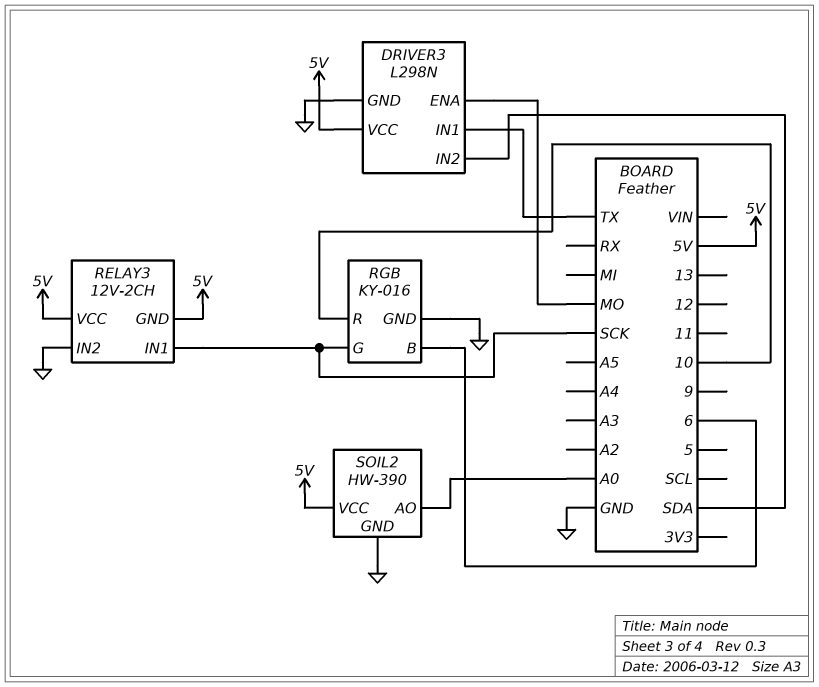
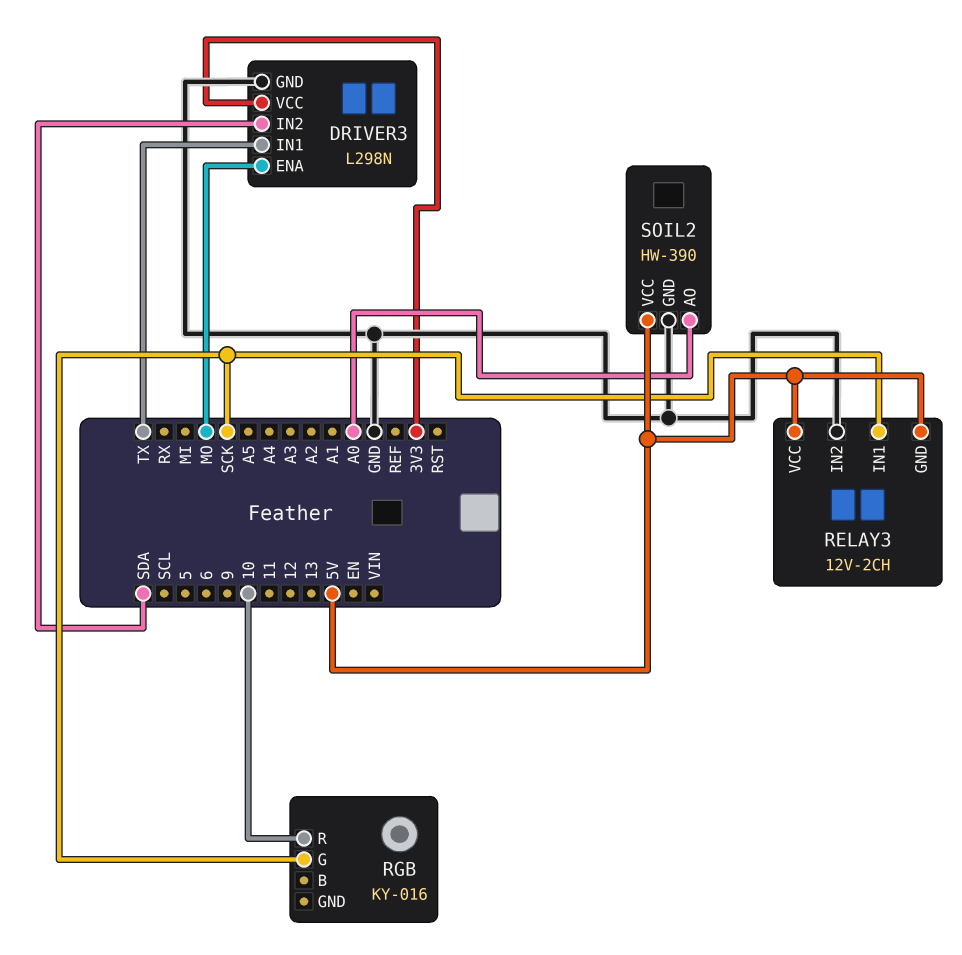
DRIVER3 pin VCC: 5V -> 3V3
RGB pin B: 6 -> none
RGB pin GND: GND -> none

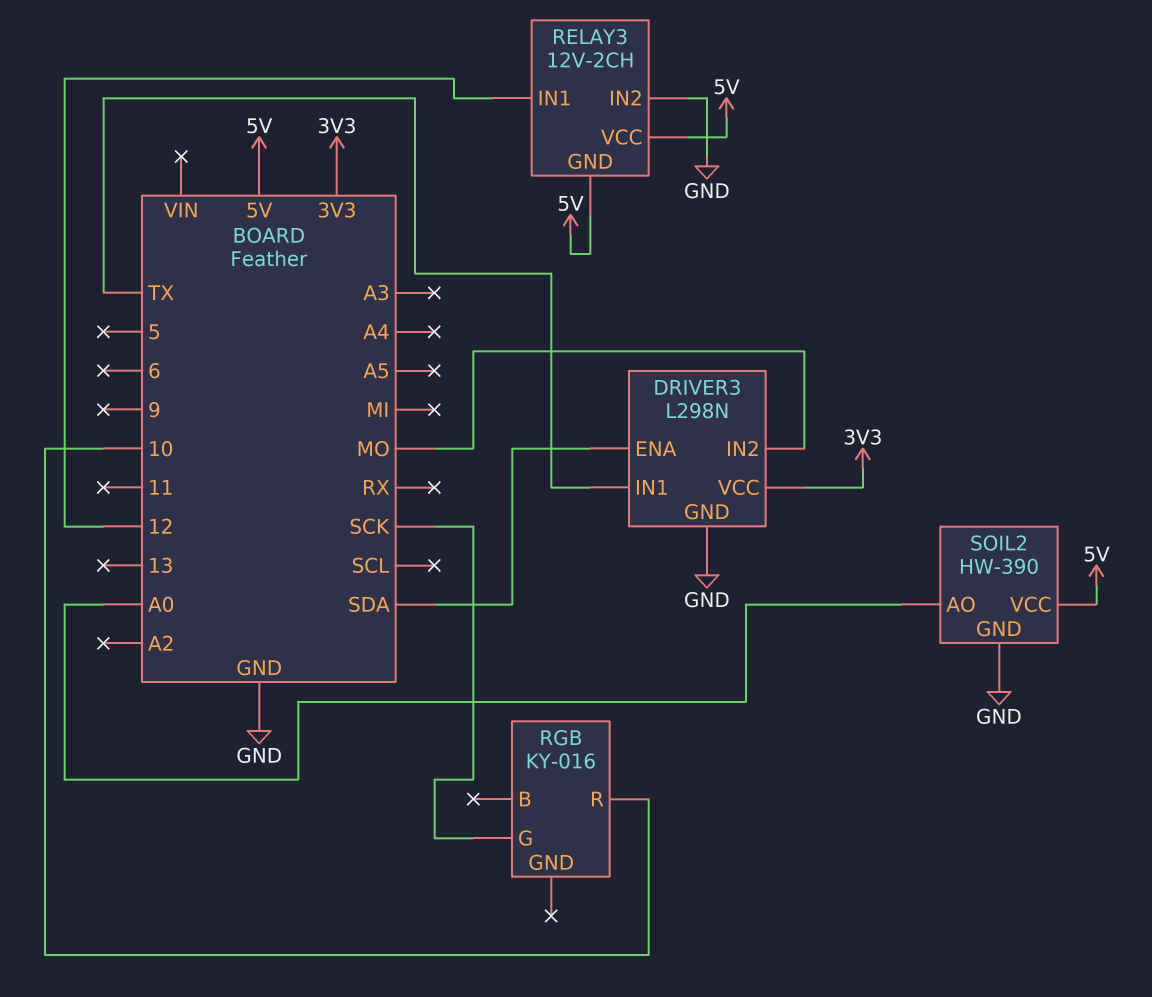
DRIVER3 pin ENA: MO -> SDA
DRIVER3 pin IN2: SDA -> MO
RELAY3 pin IN1: SCK -> 12

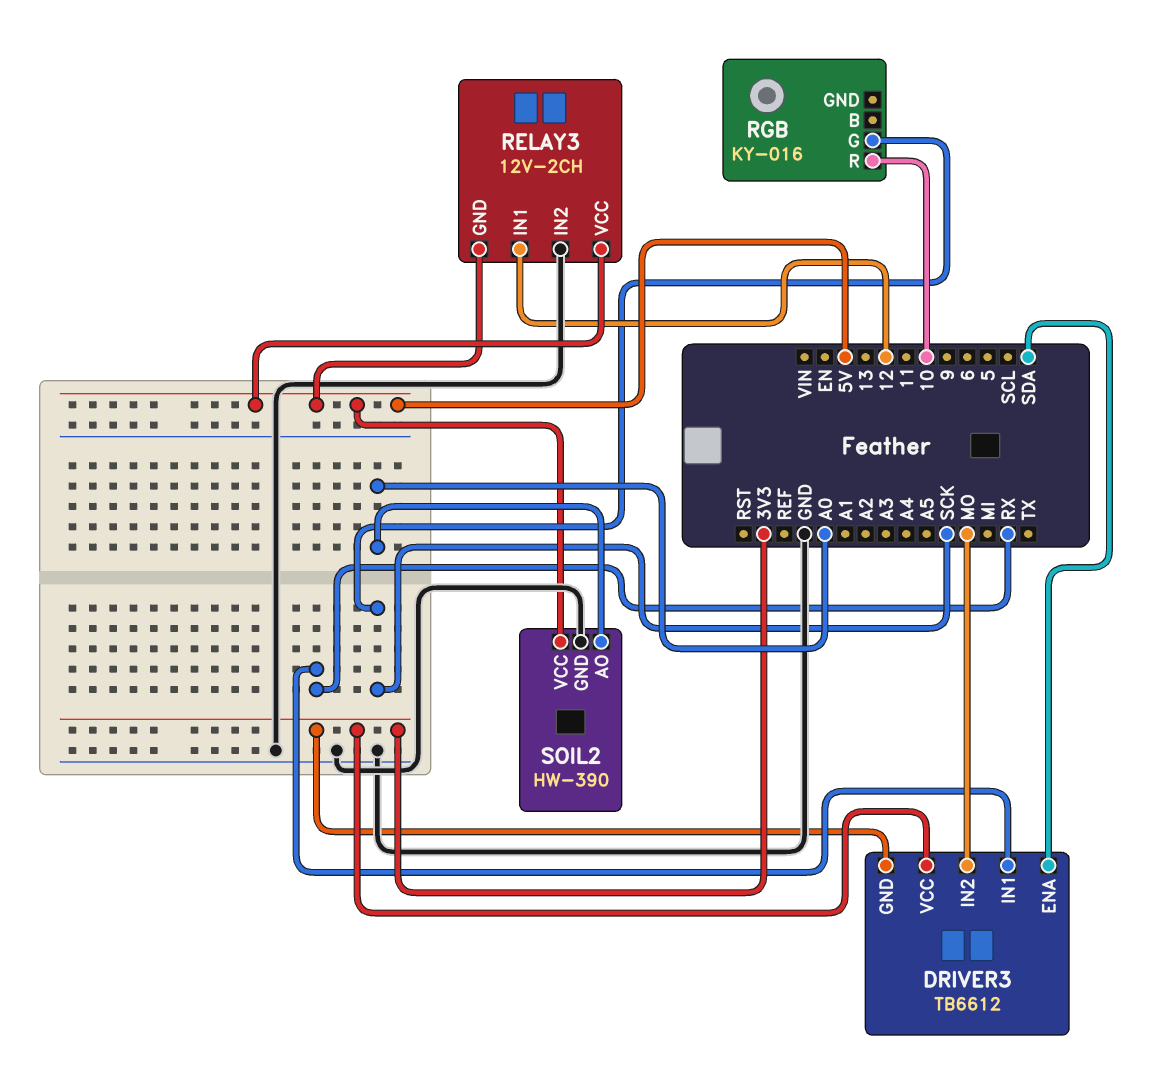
DRIVER3: L298N -> TB6612
DRIVER3 pin GND: GND -> 3V3
DRIVER3 pin IN1: TX -> RX

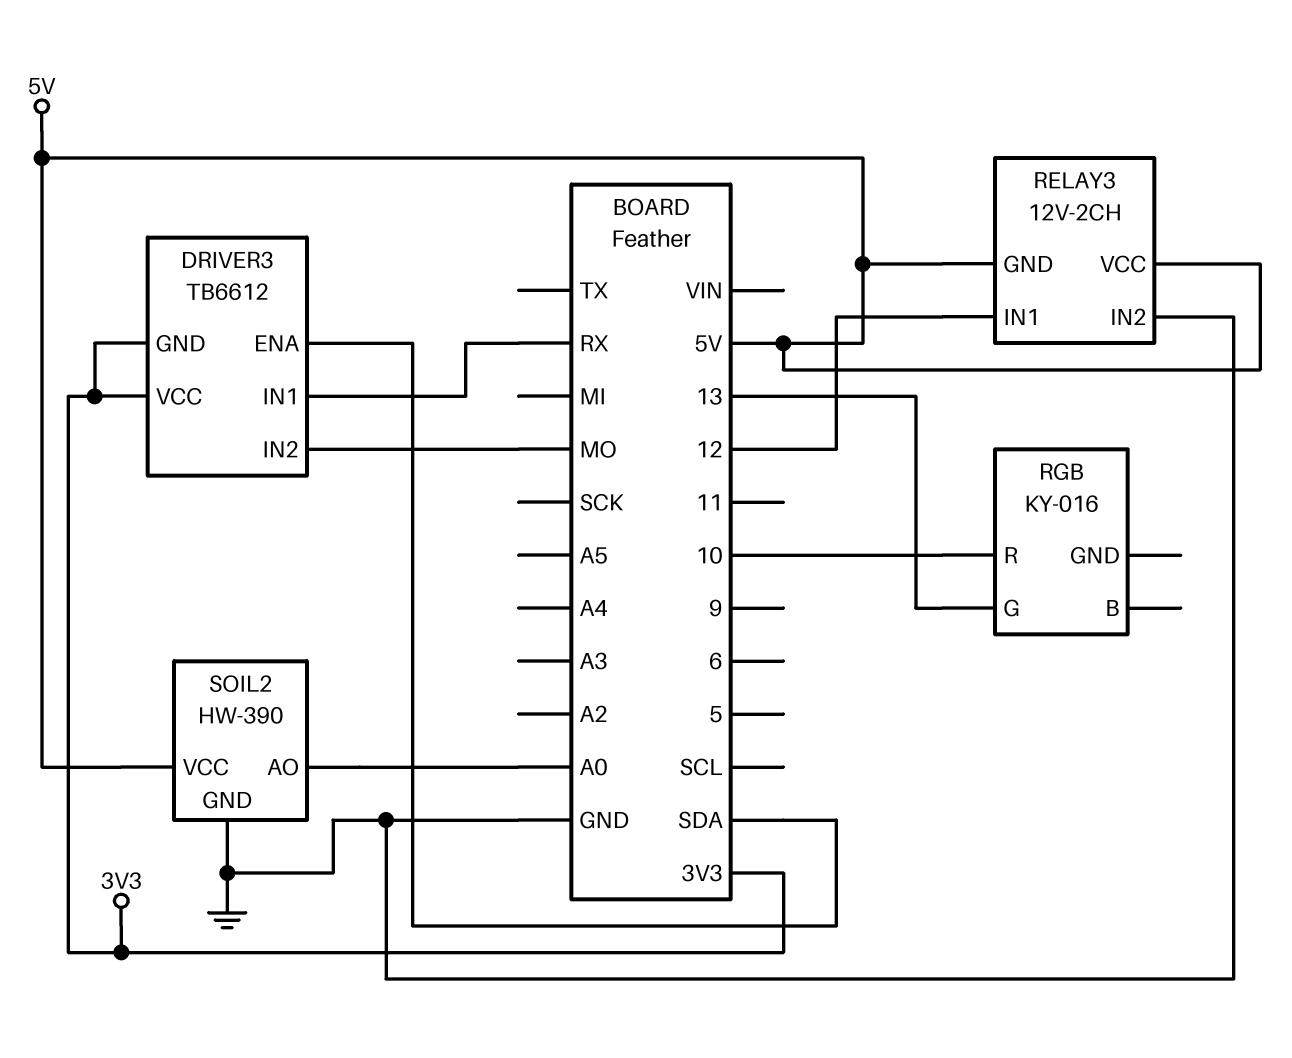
RGB pin G: SCK -> 13

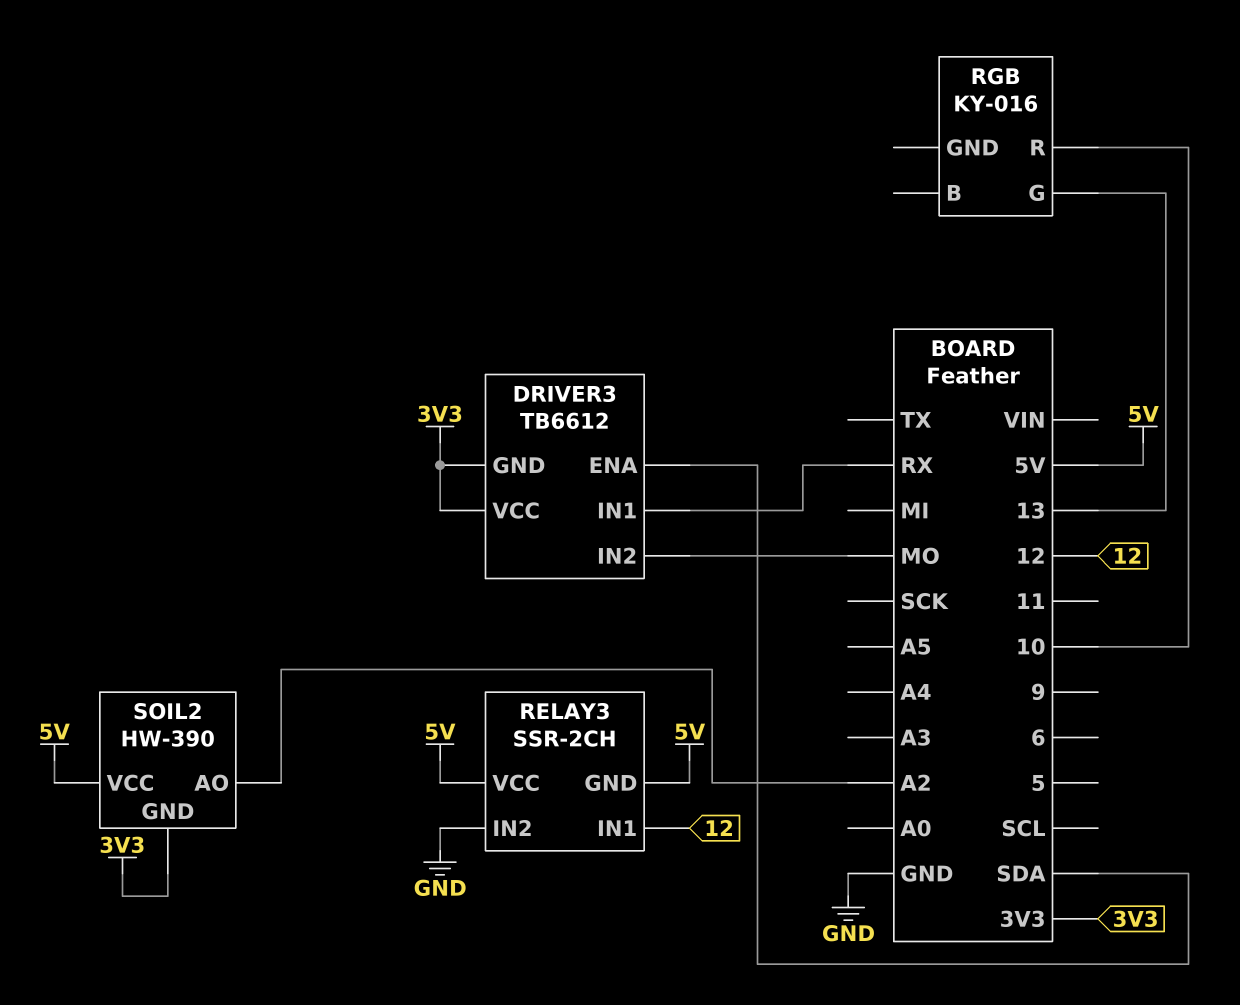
RELAY3: 12V-2CH -> SSR-2CH
SOIL2 pin AO: A0 -> A2
SOIL2 pin GND: GND -> 3V3

